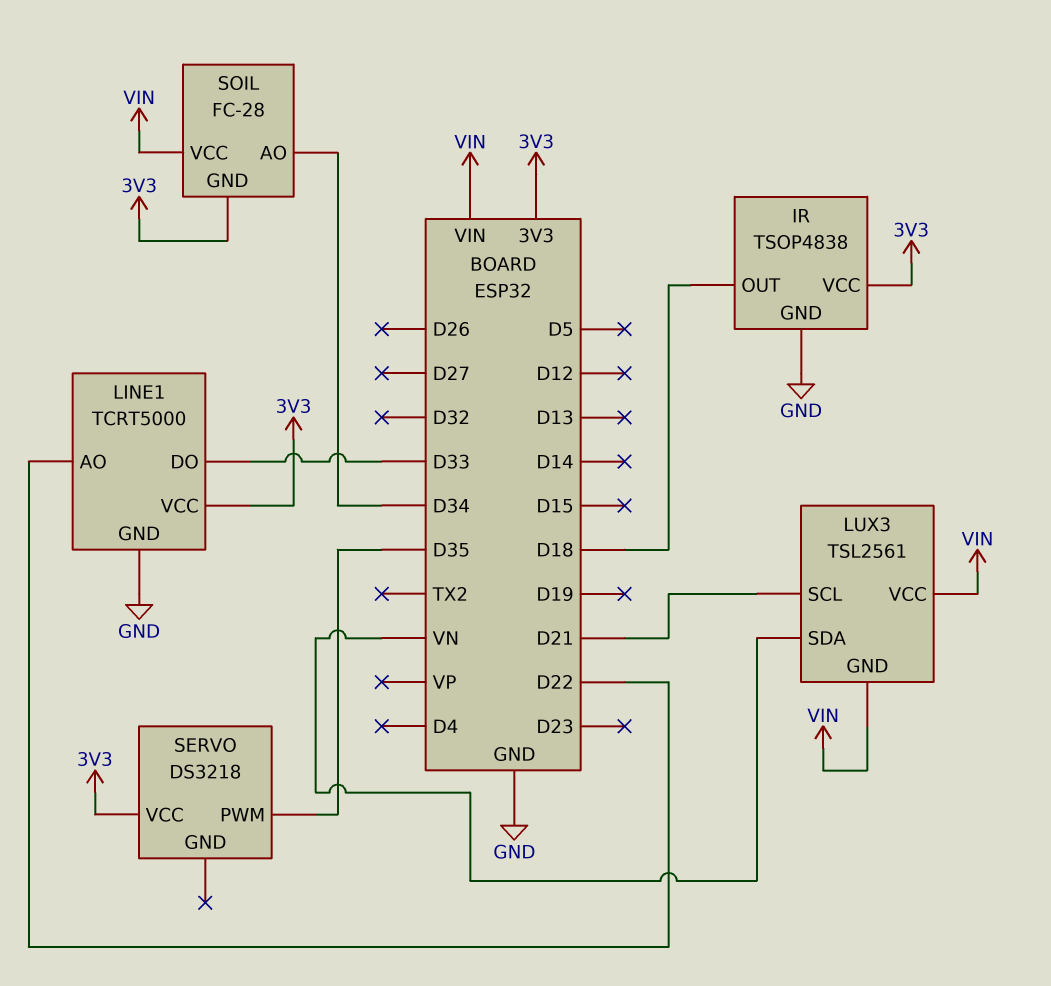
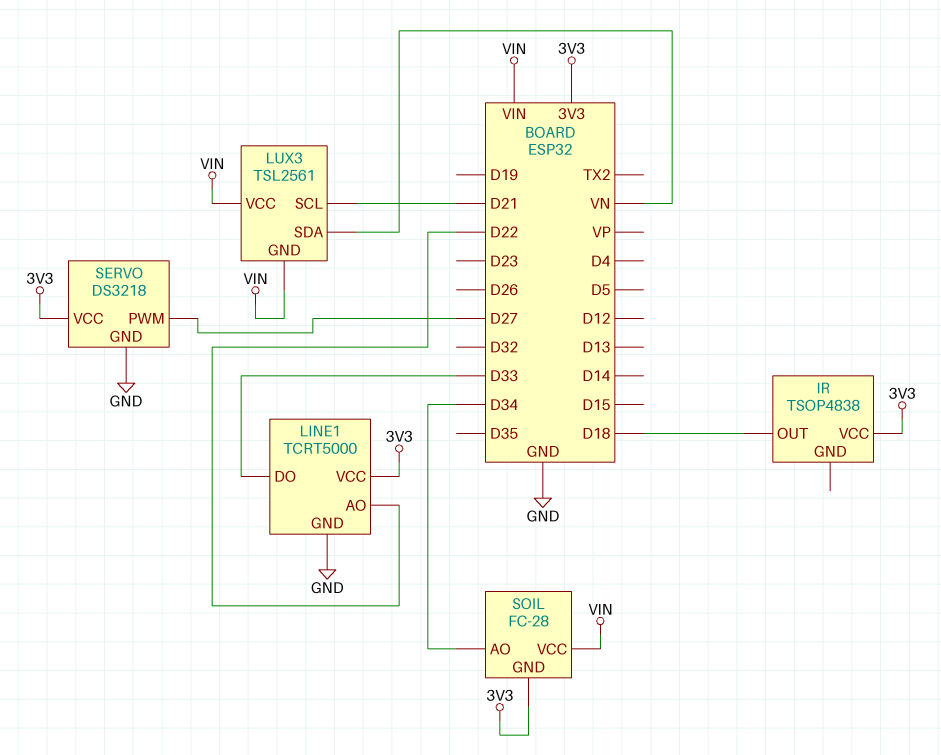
IR pin GND: GND -> none
SERVO pin GND: none -> GND
SERVO pin PWM: D35 -> D27

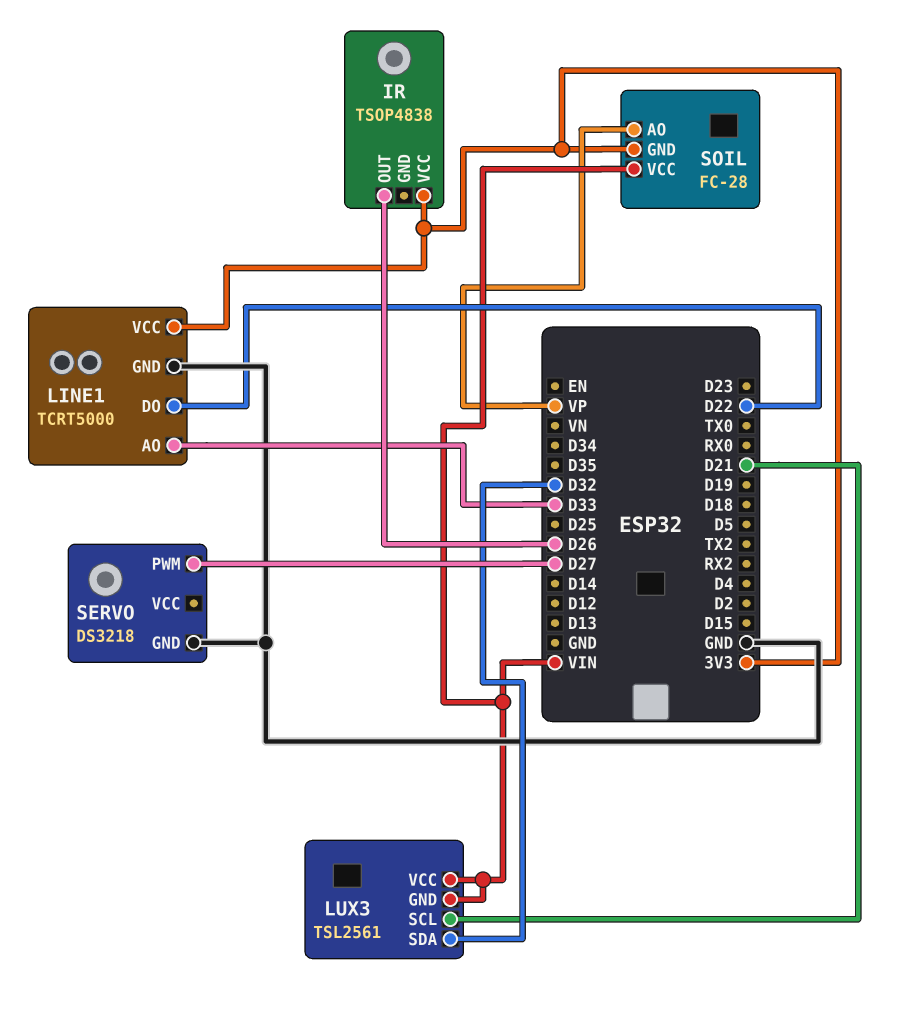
IR pin OUT: D18 -> D26
LINE1 pin AO: D22 -> D33
LINE1 pin DO: D33 -> D22
LUX3 pin SDA: VN -> D32
SERVO pin VCC: 3V3 -> none
SOIL pin AO: D34 -> VP

